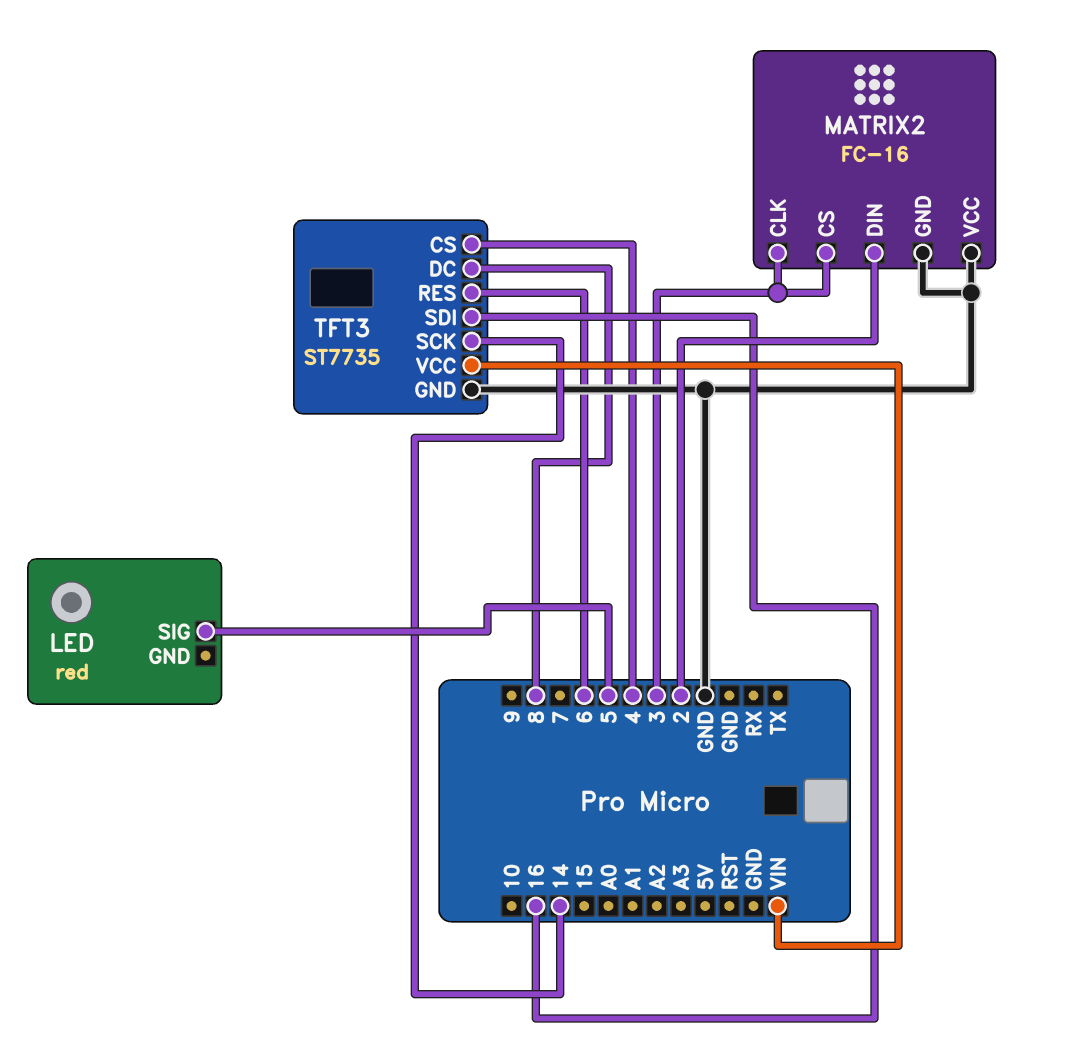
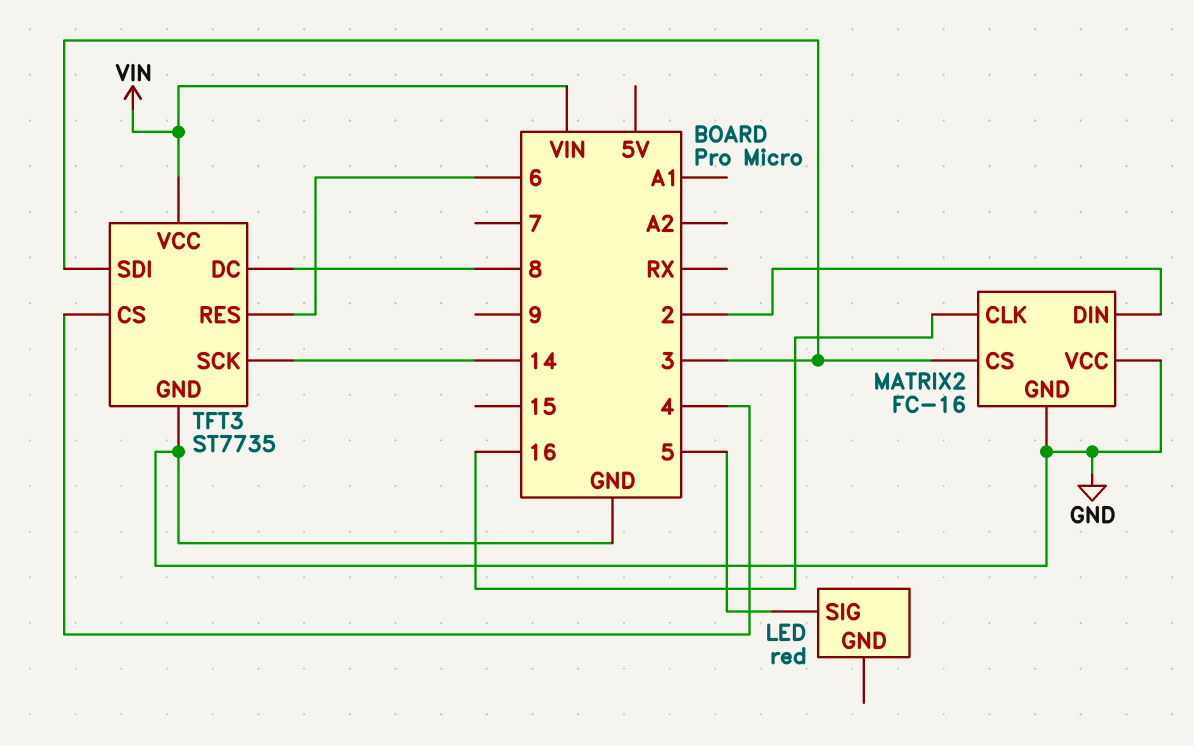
MATRIX2 pin CLK: 3 -> 16
TFT3 pin SDI: 16 -> 3

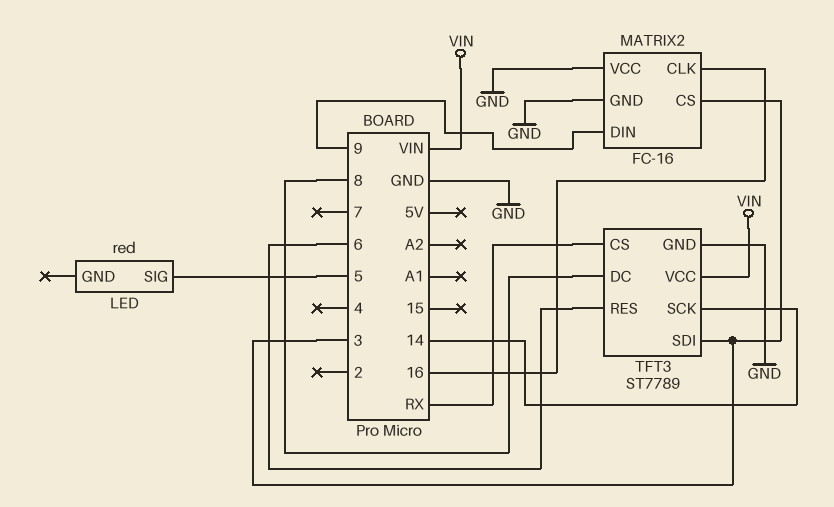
MATRIX2 pin DIN: 2 -> 9
TFT3: ST7735 -> ST7789
TFT3 pin CS: 4 -> RX

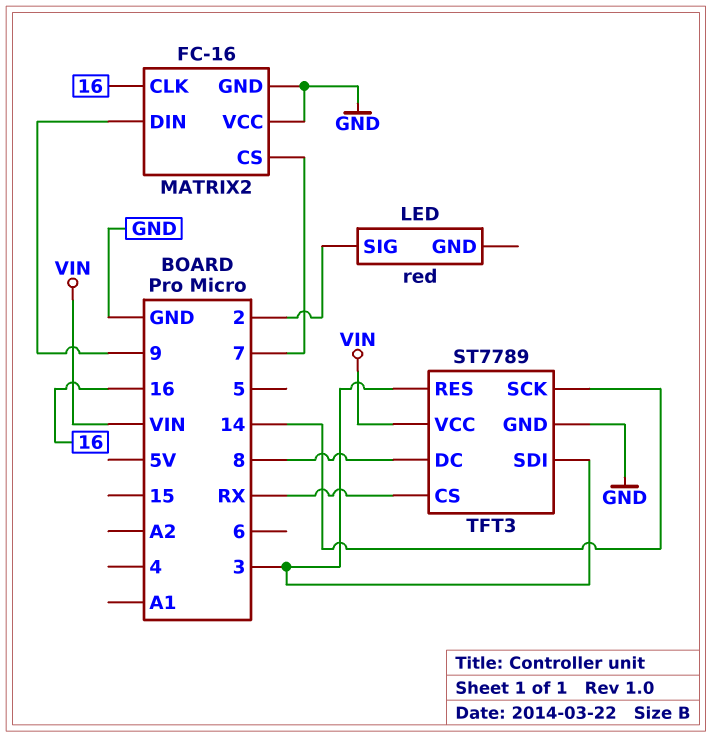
LED pin SIG: 5 -> 2
MATRIX2 pin CS: 3 -> 7
TFT3 pin RES: 6 -> 3

